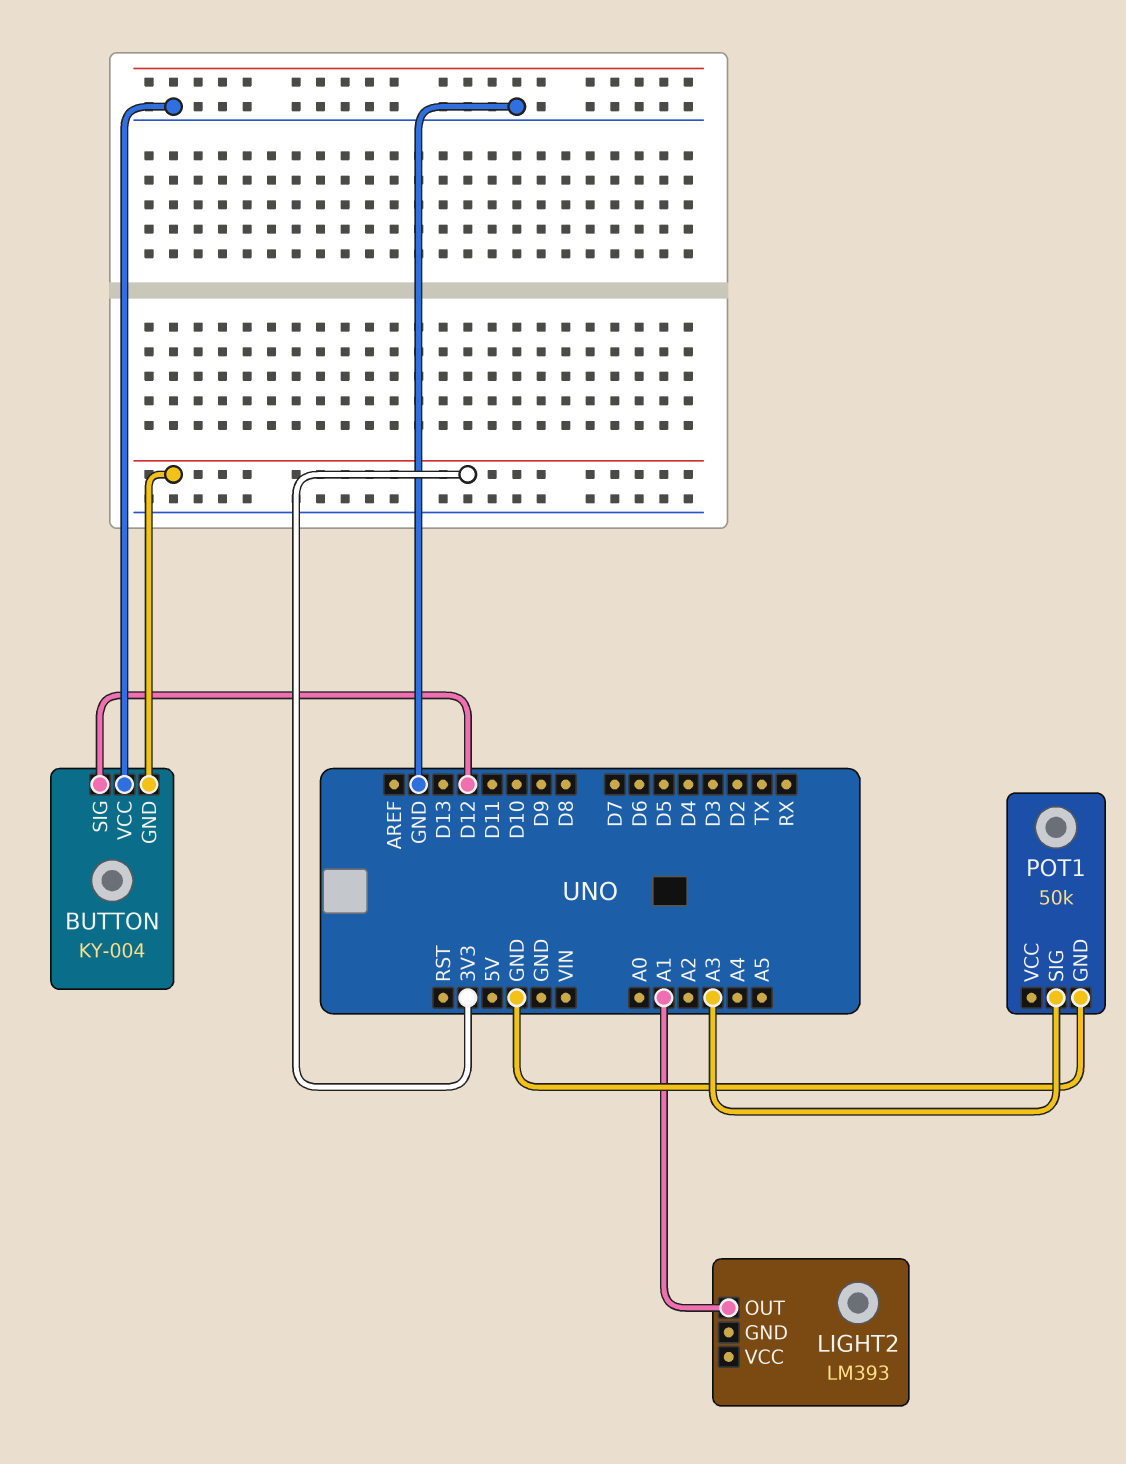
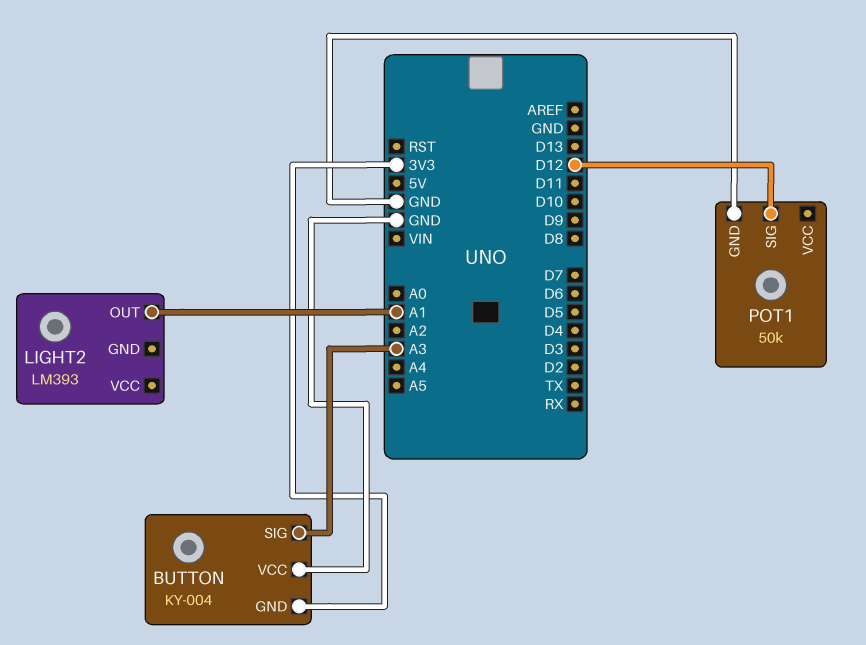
BUTTON pin SIG: D12 -> A3
POT1 pin SIG: A3 -> D12

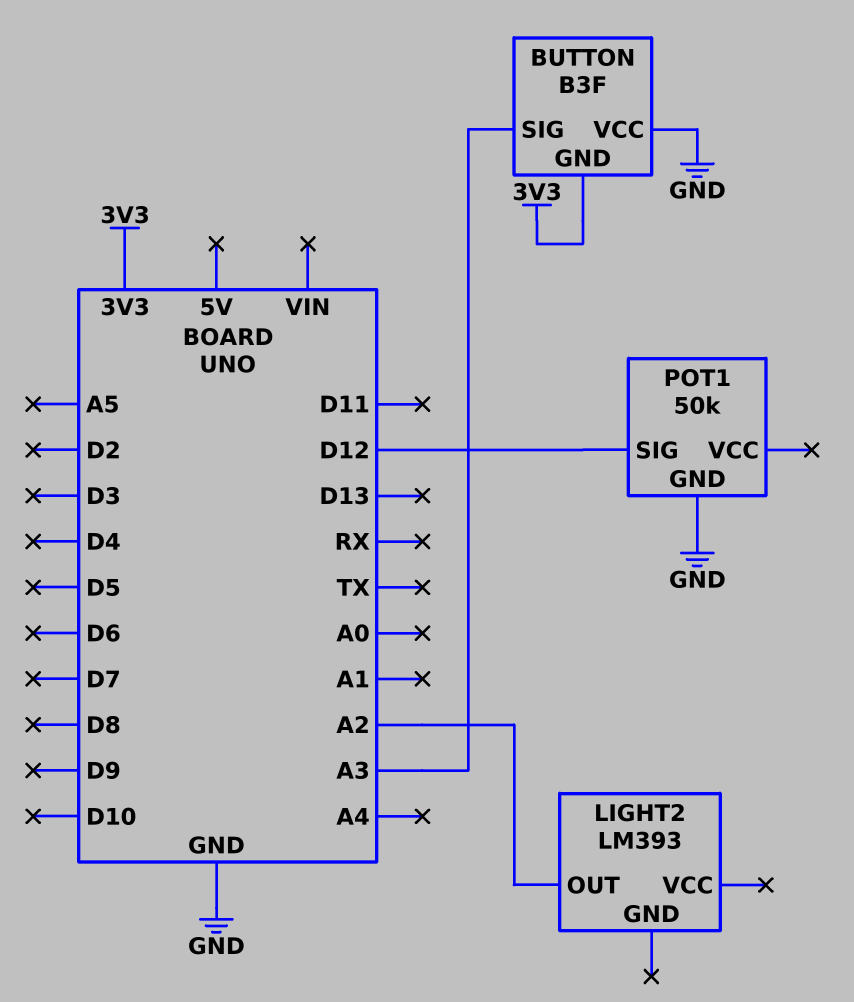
BUTTON: KY-004 -> B3F
LIGHT2 pin OUT: A1 -> A2

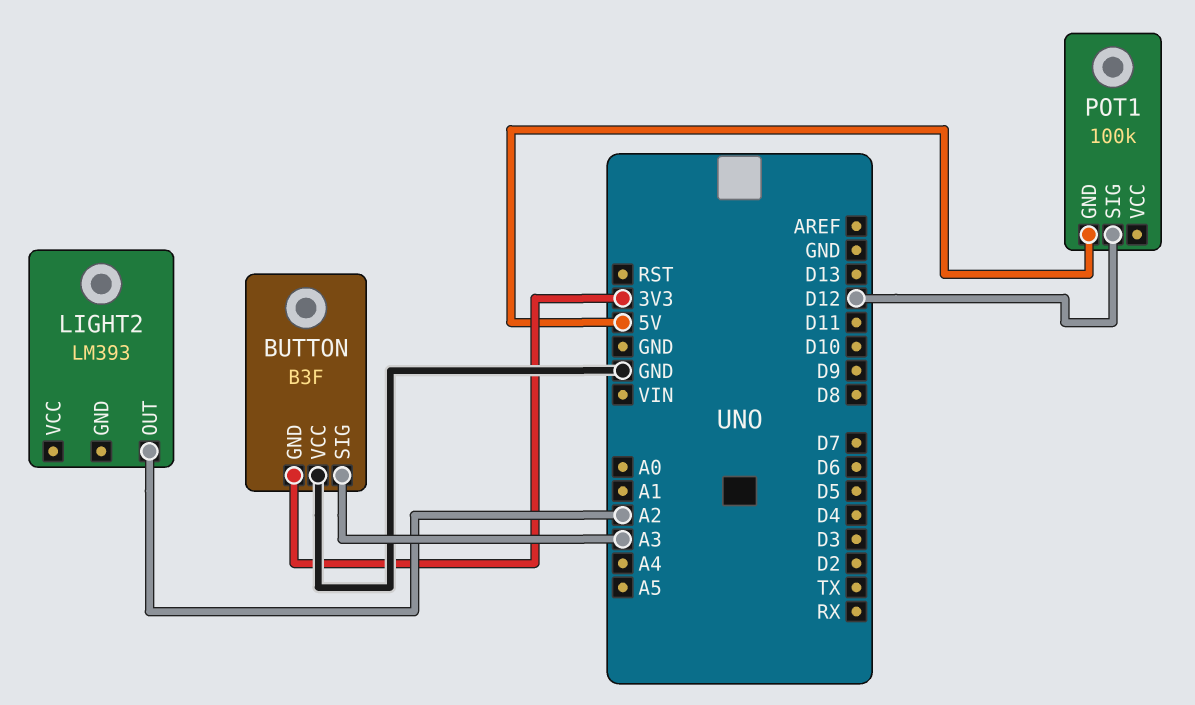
POT1: 50k -> 100k
POT1 pin GND: GND -> 5V

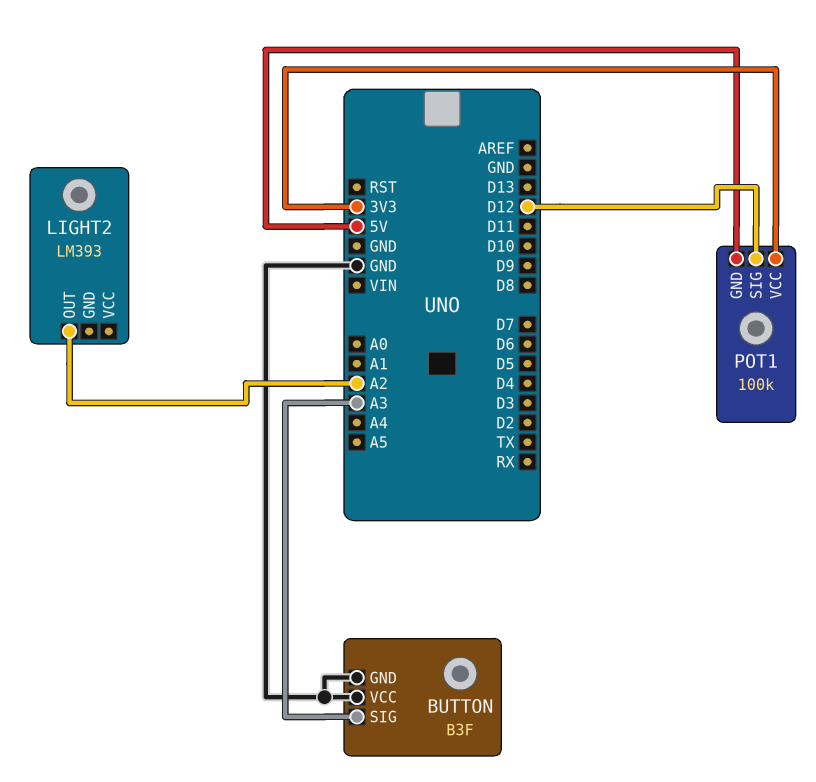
BUTTON pin GND: 3V3 -> GND
POT1 pin VCC: none -> 3V3

